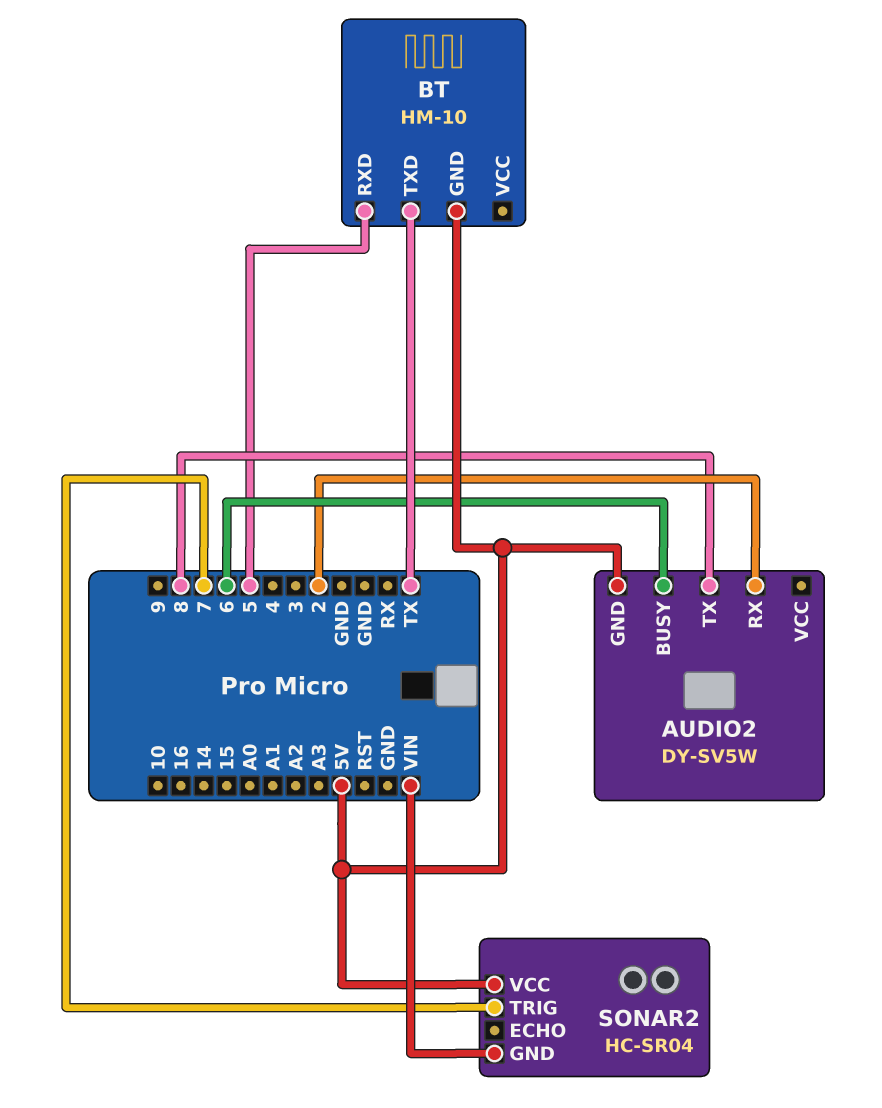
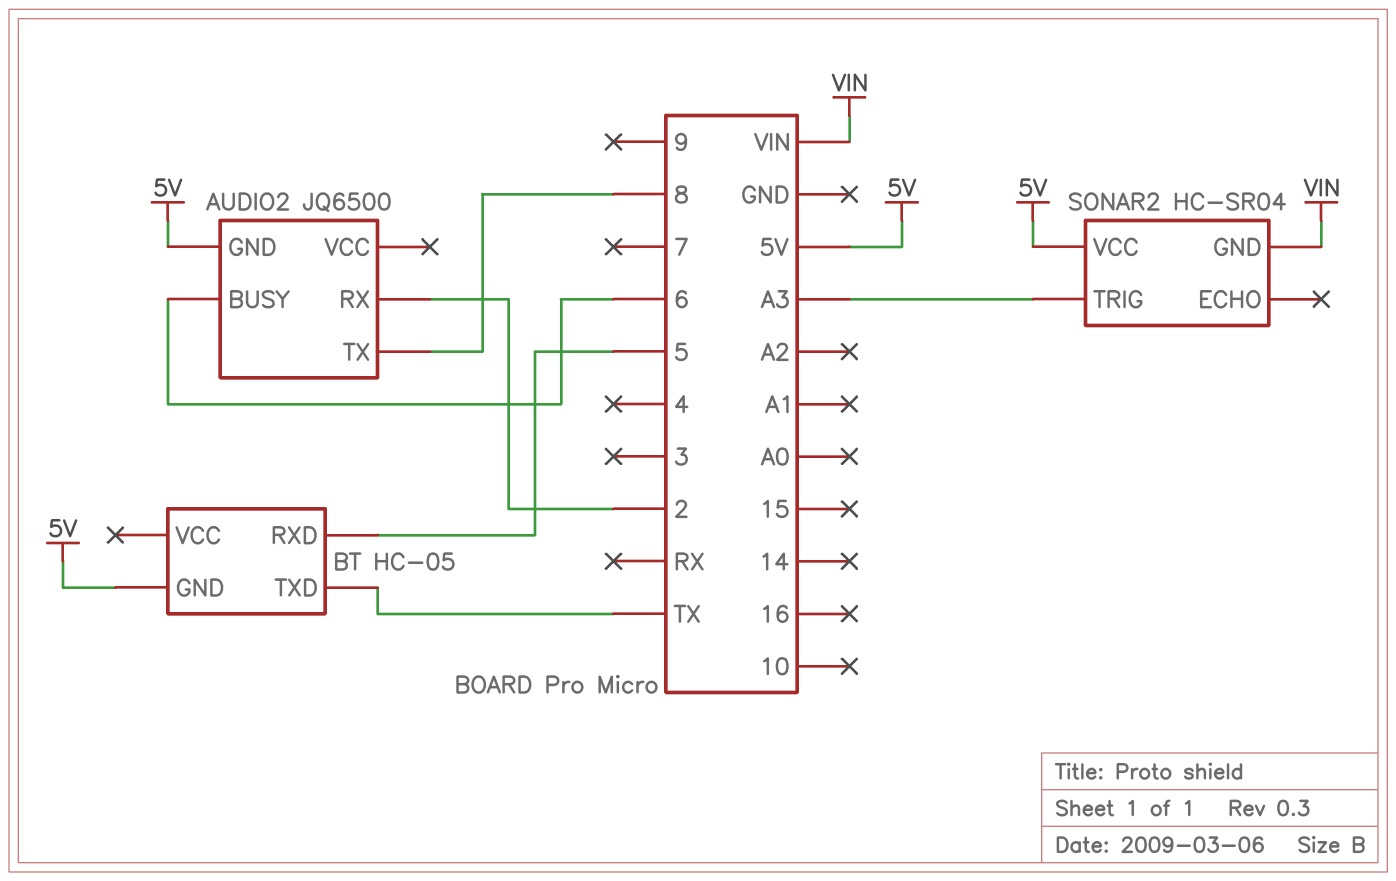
AUDIO2: DY-SV5W -> JQ6500
BT: HM-10 -> HC-05
SONAR2 pin TRIG: 7 -> A3

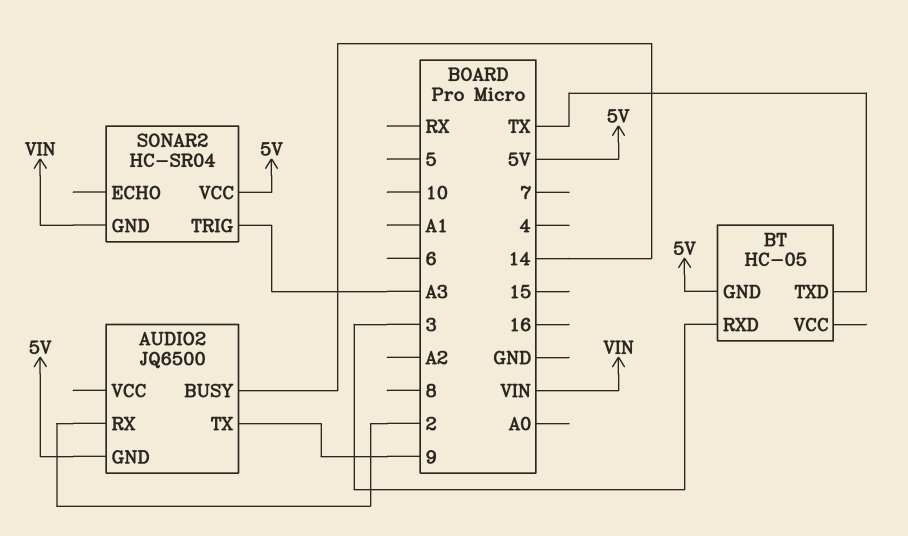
AUDIO2 pin BUSY: 6 -> 14
AUDIO2 pin TX: 8 -> 9
BT pin RXD: 5 -> 3

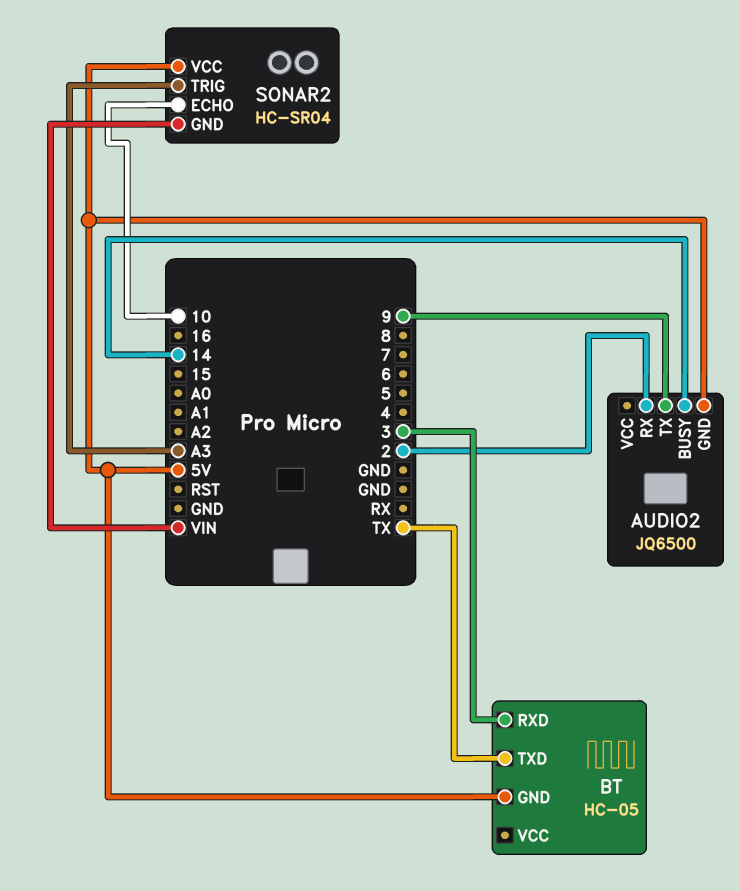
SONAR2 pin ECHO: none -> 10

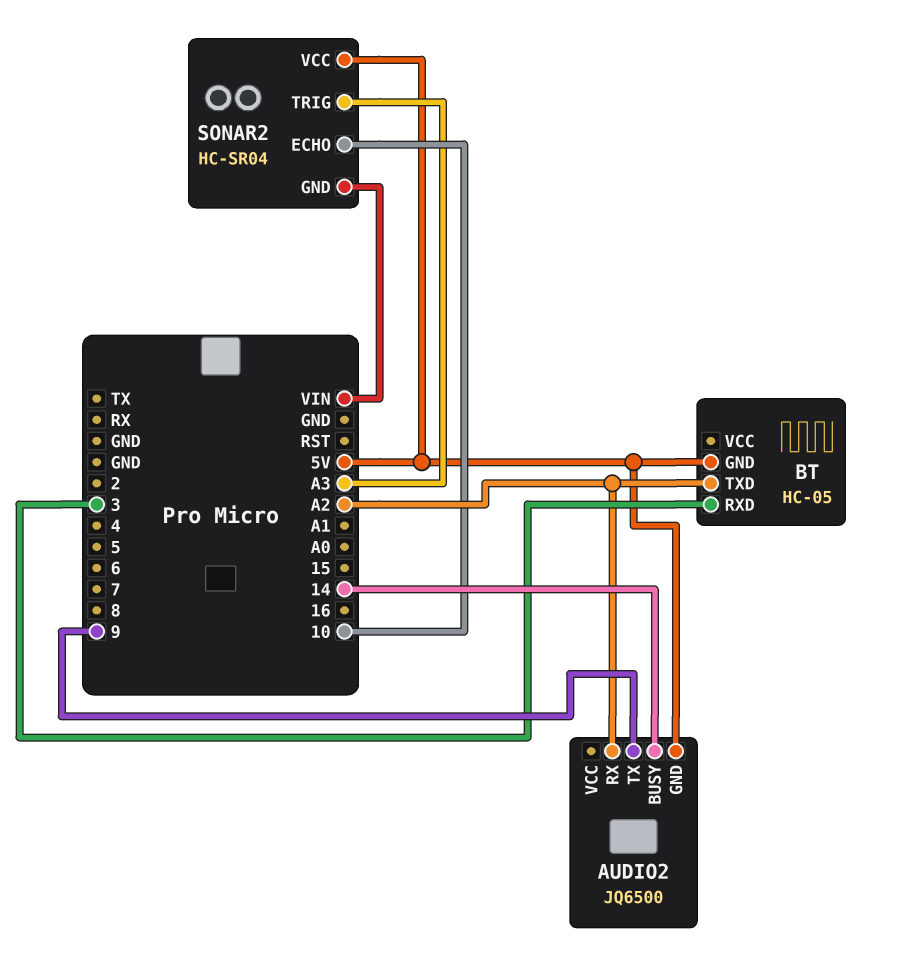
AUDIO2 pin RX: 2 -> A2
BT pin TXD: TX -> A2

